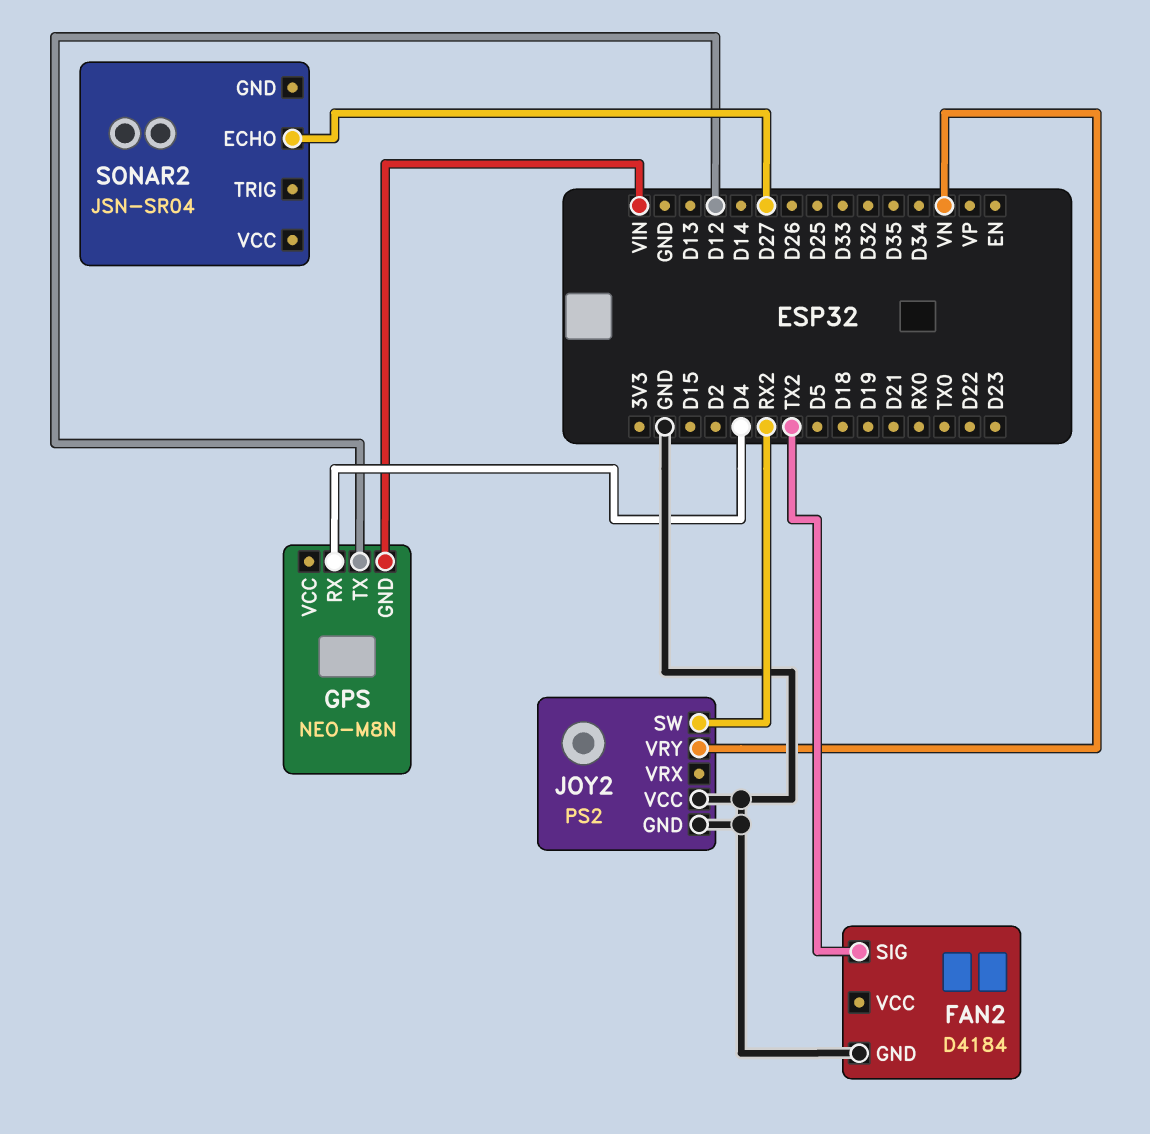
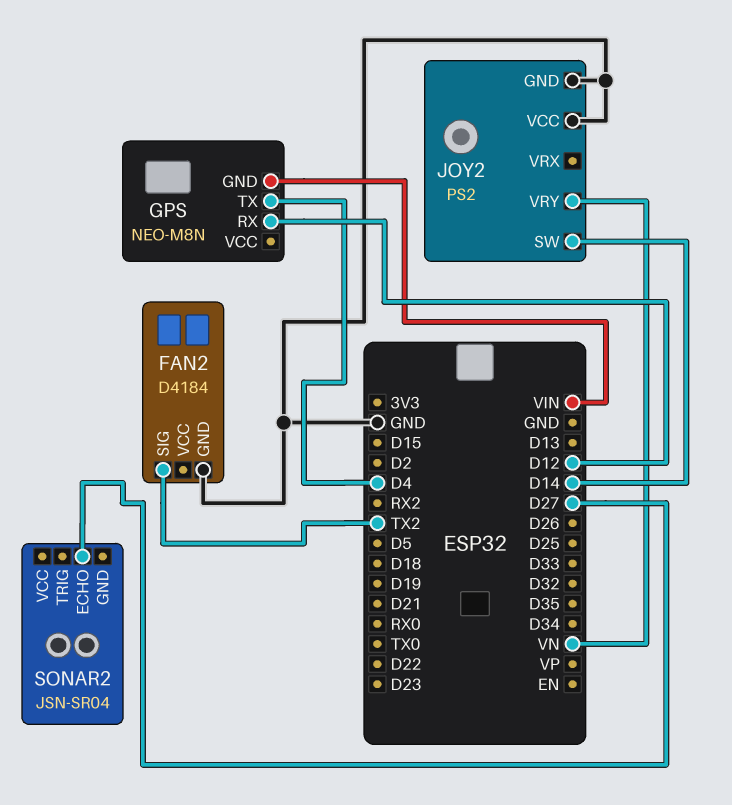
GPS pin RX: D4 -> D12
GPS pin TX: D12 -> D4
JOY2 pin SW: RX2 -> D14

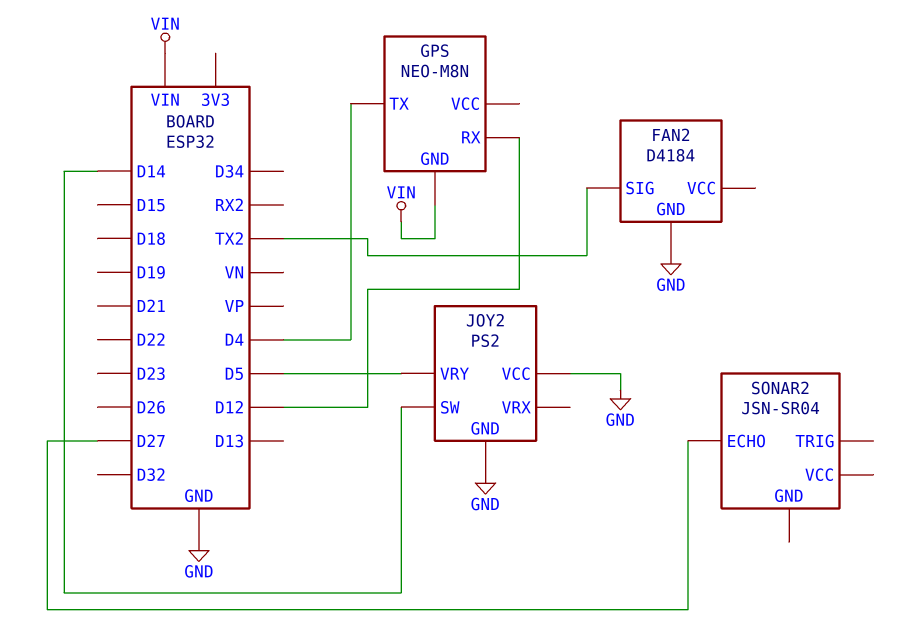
JOY2 pin VRY: VN -> D5

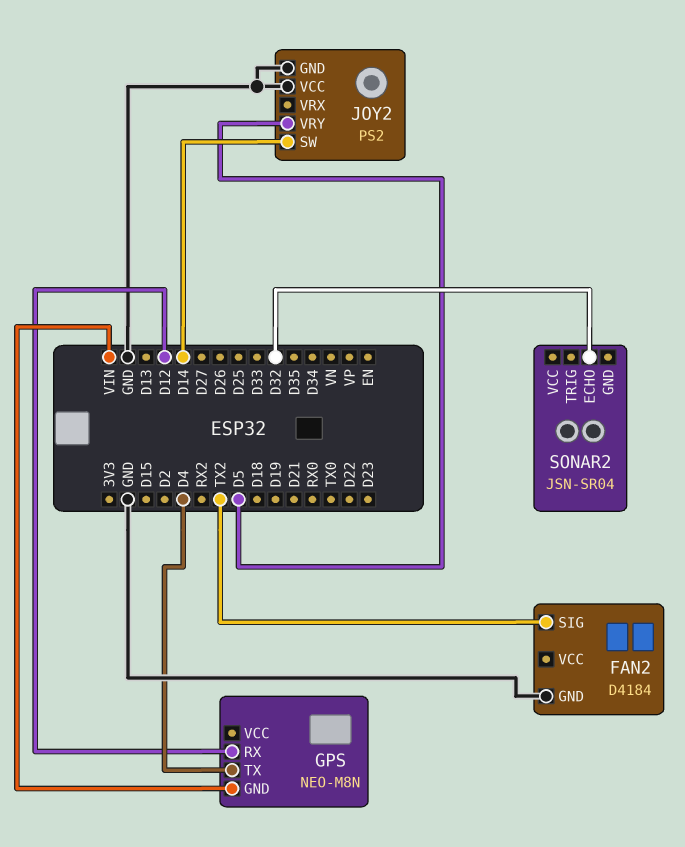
SONAR2 pin ECHO: D27 -> D32

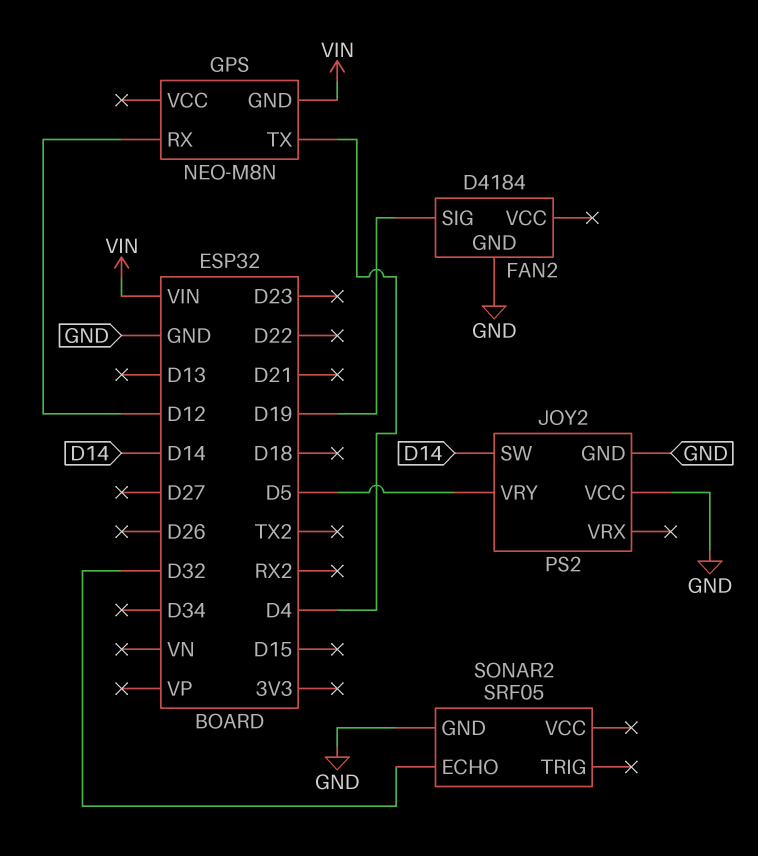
FAN2 pin SIG: TX2 -> D19
SONAR2: JSN-SR04 -> SRF05
SONAR2 pin GND: none -> GND

